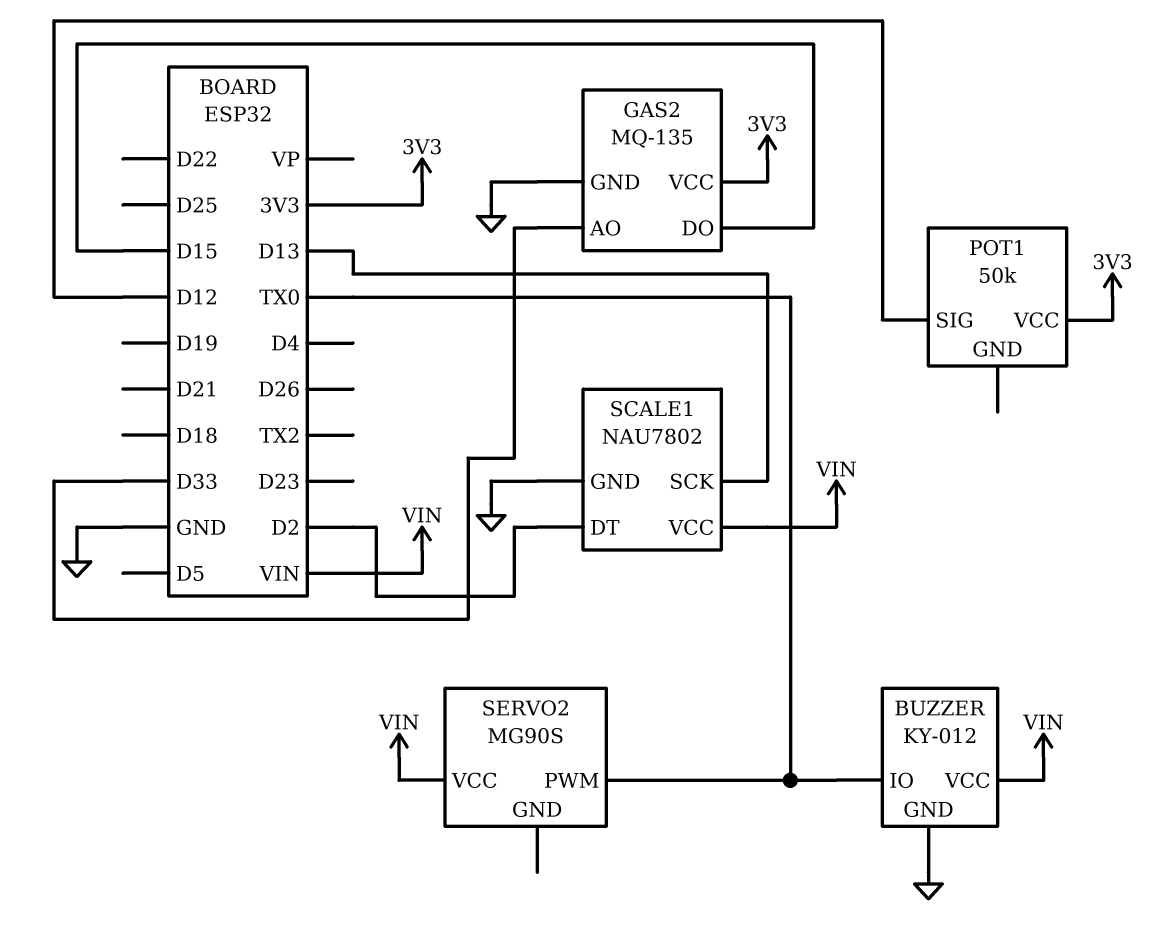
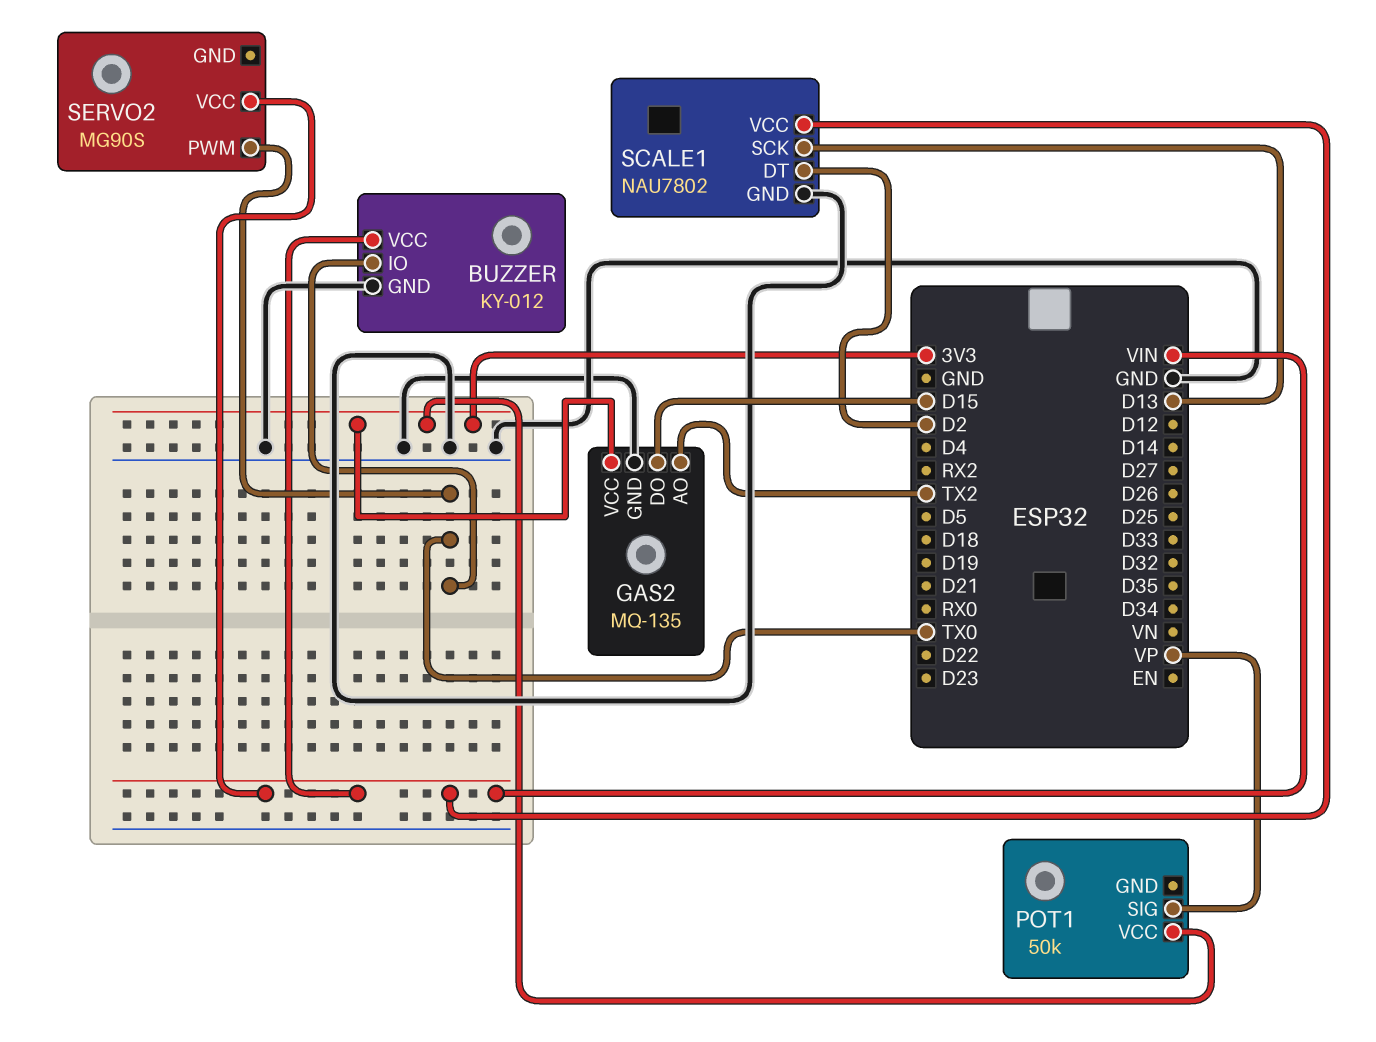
GAS2 pin AO: D33 -> TX2
POT1 pin SIG: D12 -> VP

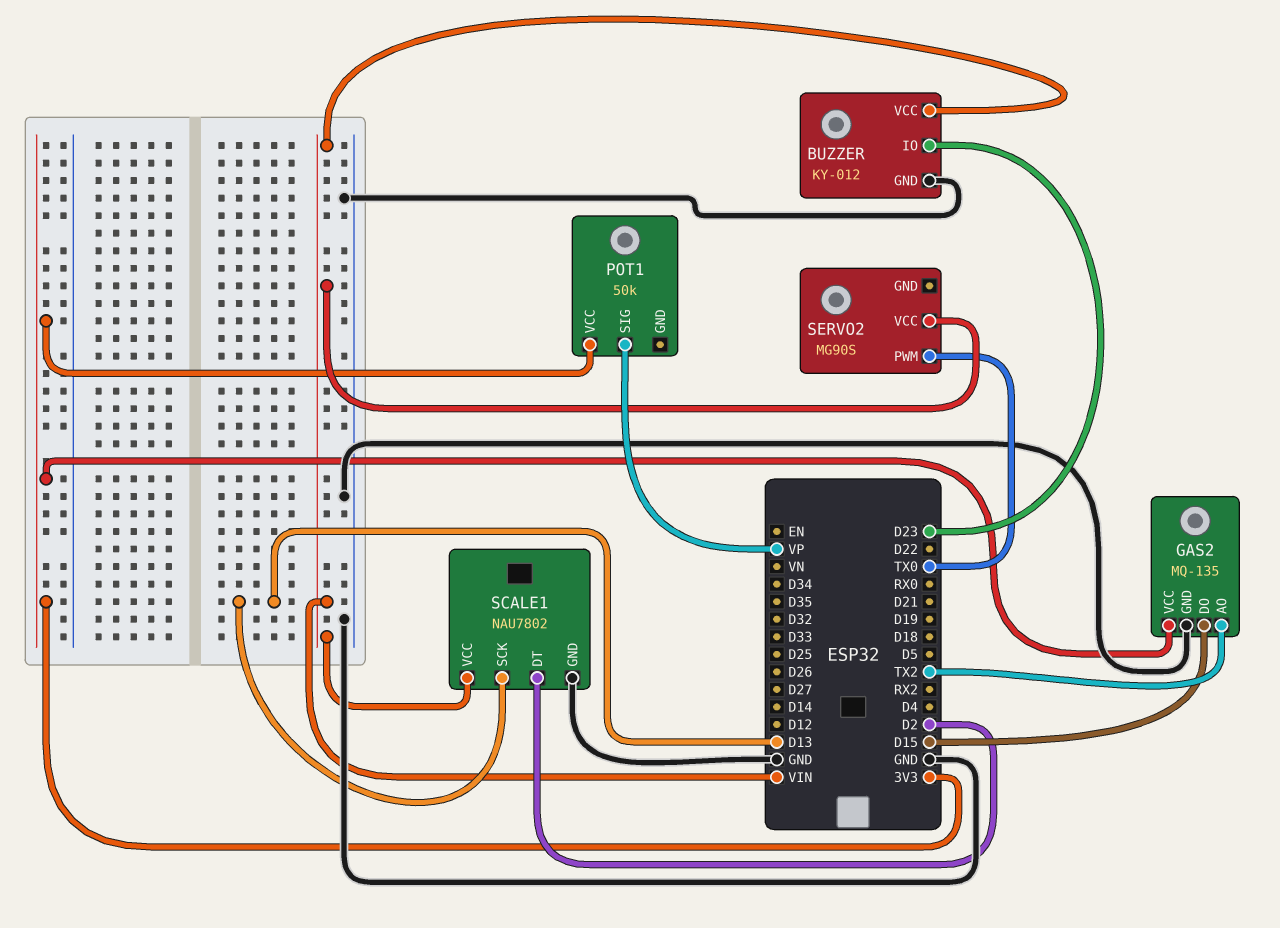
BUZZER pin IO: TX0 -> D23

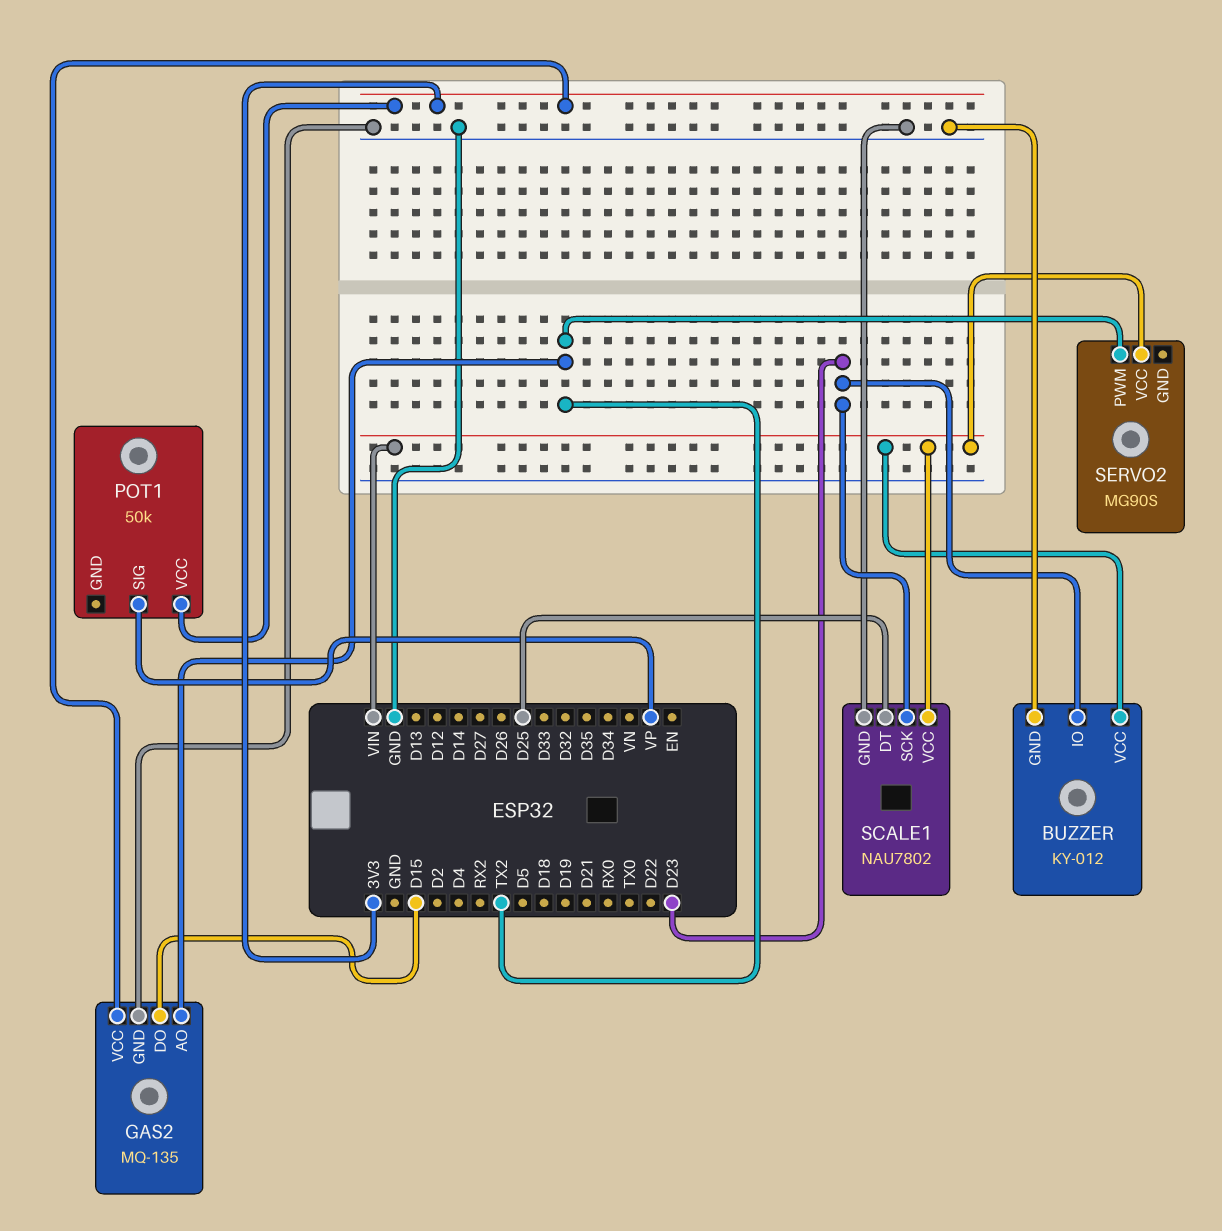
SCALE1 pin DT: D2 -> D25
SCALE1 pin SCK: D13 -> D23
SERVO2 pin PWM: TX0 -> TX2

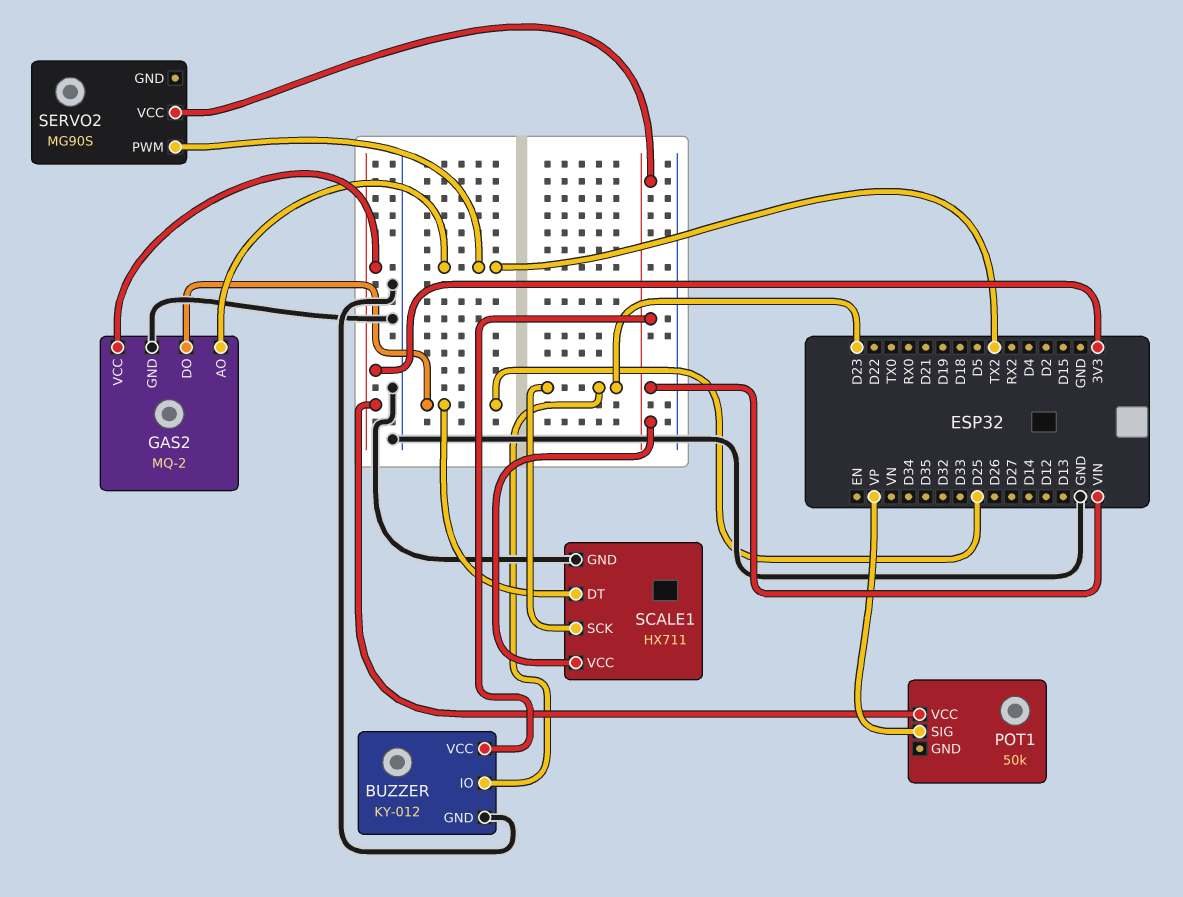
GAS2: MQ-135 -> MQ-2
GAS2 pin DO: D15 -> D25
SCALE1: NAU7802 -> HX711

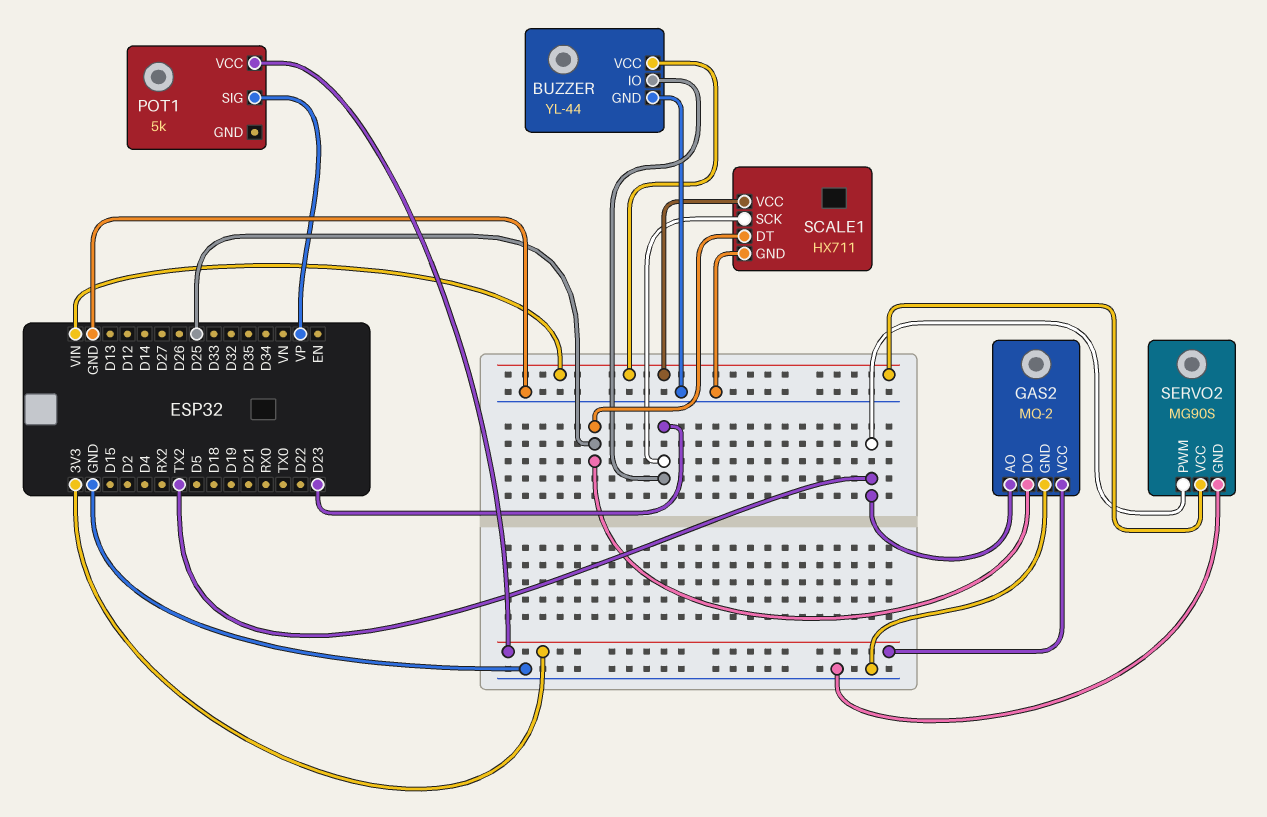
BUZZER: KY-012 -> YL-44
POT1: 50k -> 5k
SERVO2 pin GND: none -> GND

